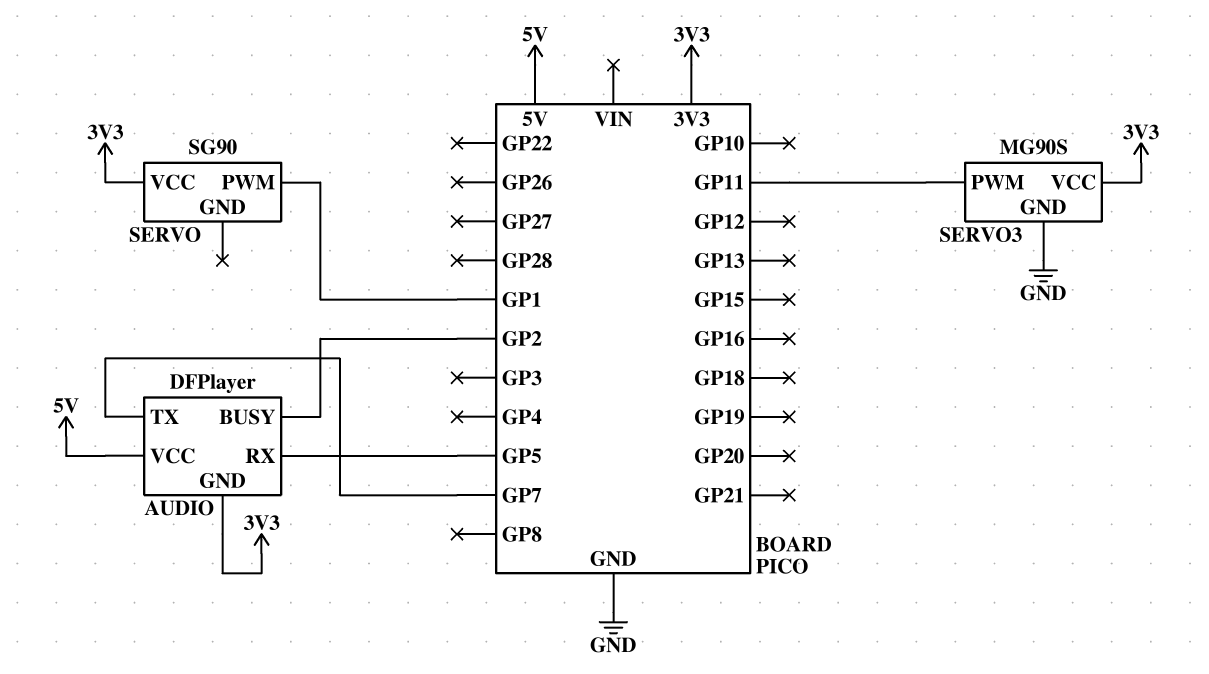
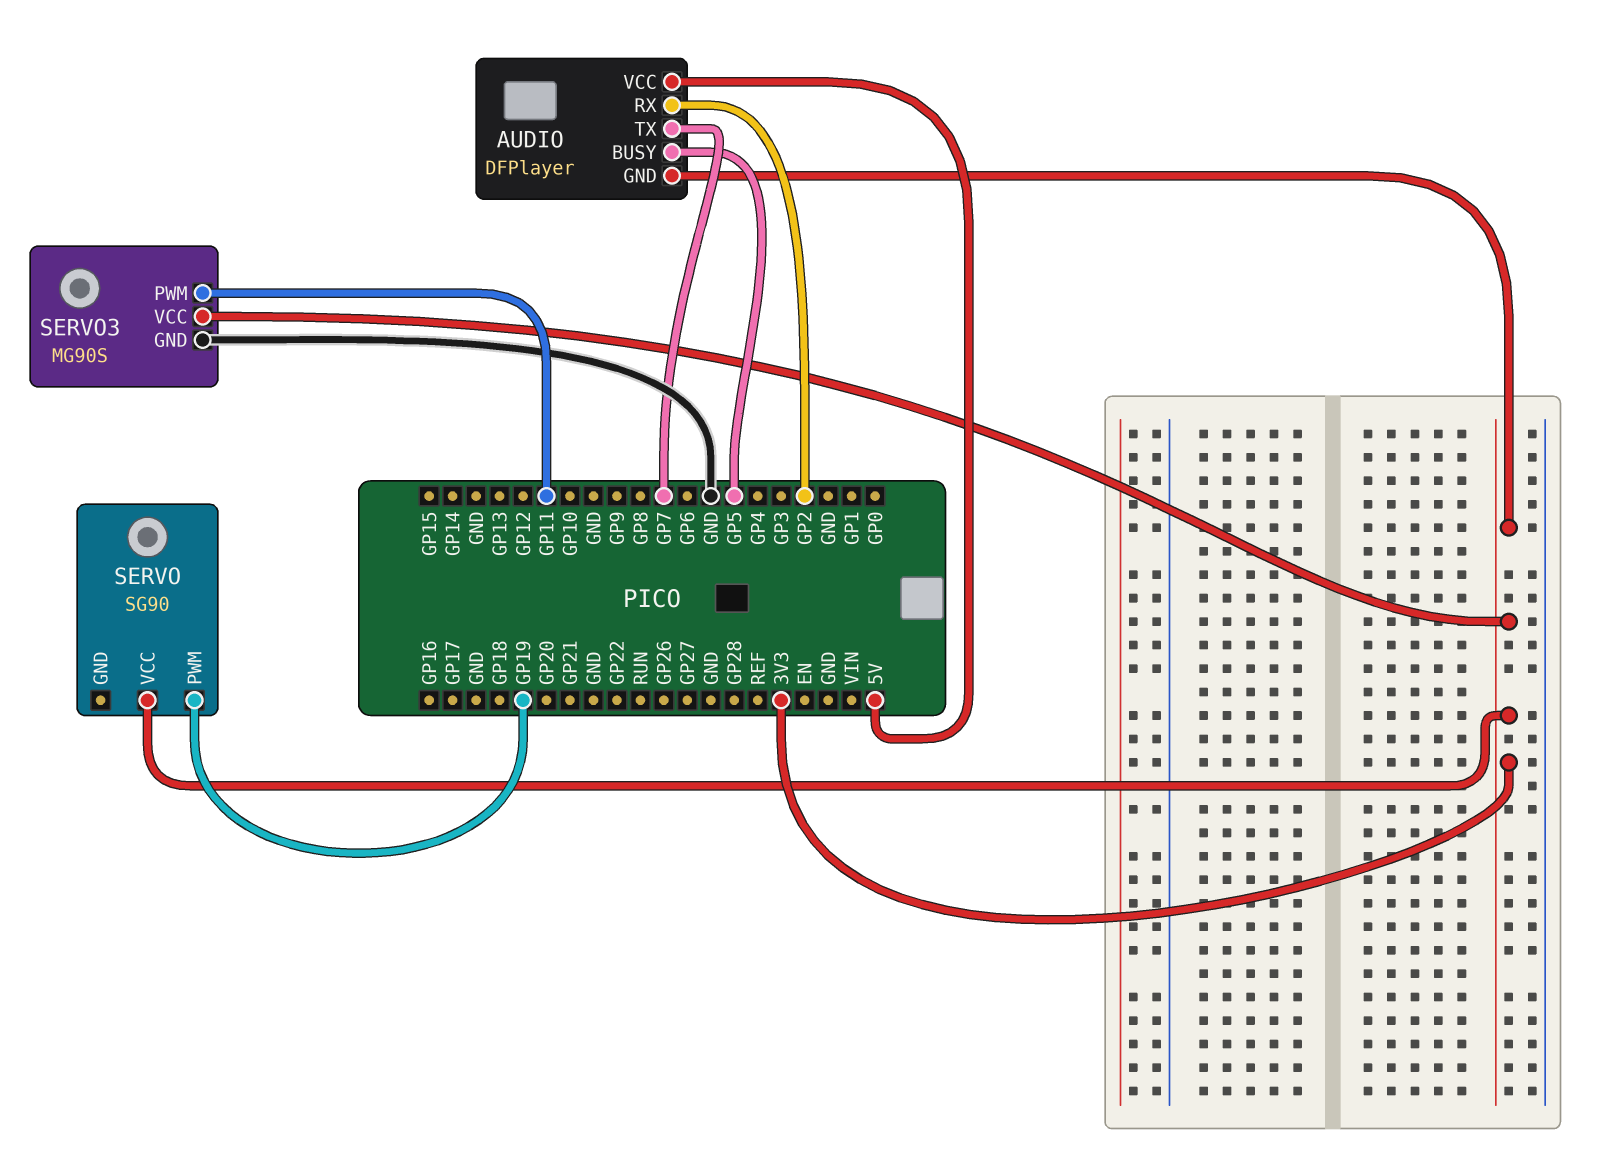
AUDIO pin BUSY: GP2 -> GP5
AUDIO pin RX: GP5 -> GP2
SERVO pin PWM: GP1 -> GP19

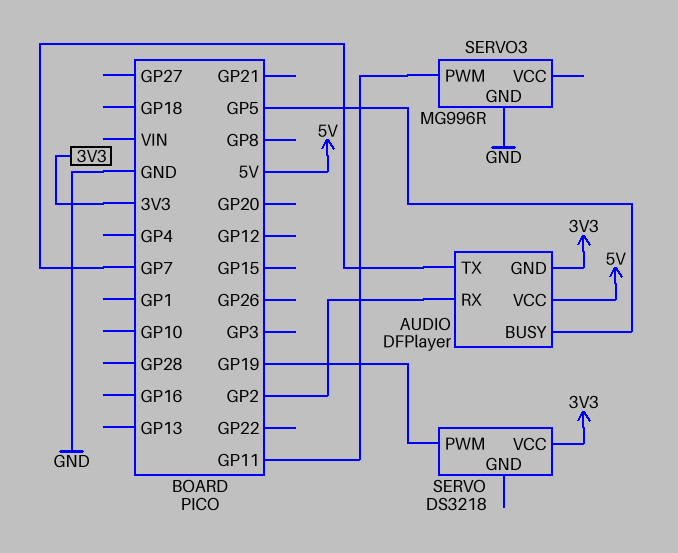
SERVO: SG90 -> DS3218
SERVO3: MG90S -> MG996R
SERVO3 pin VCC: 3V3 -> none

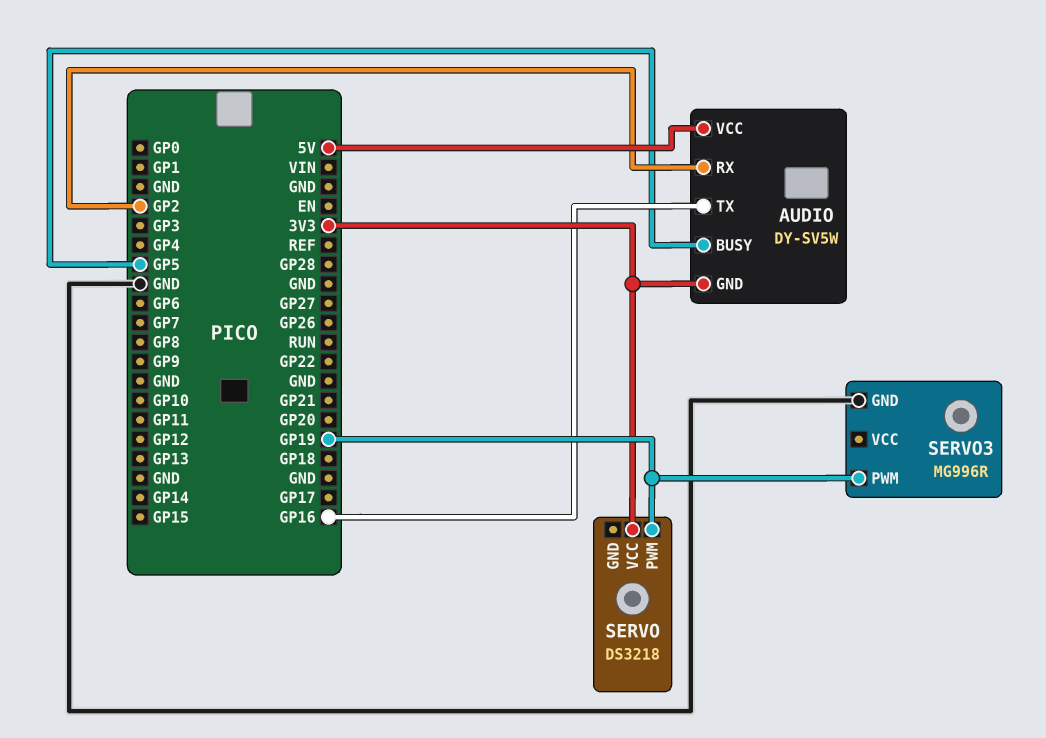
AUDIO: DFPlayer -> DY-SV5W
AUDIO pin TX: GP7 -> GP16
SERVO3 pin PWM: GP11 -> GP19

